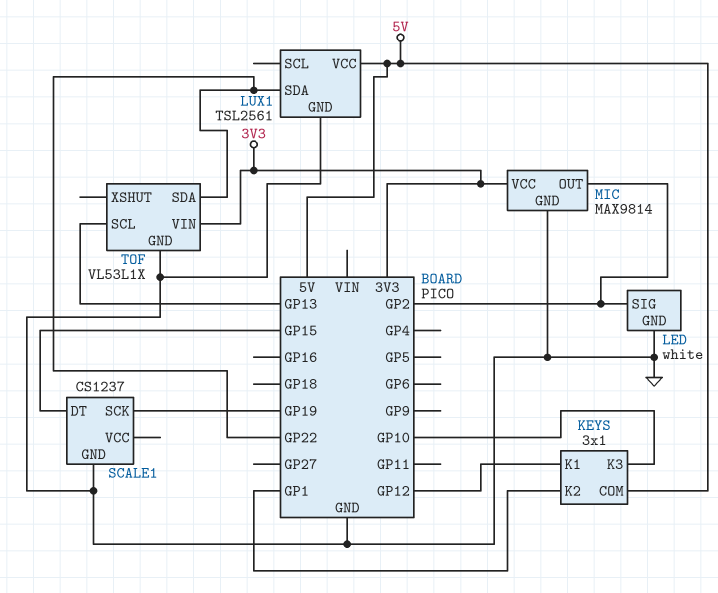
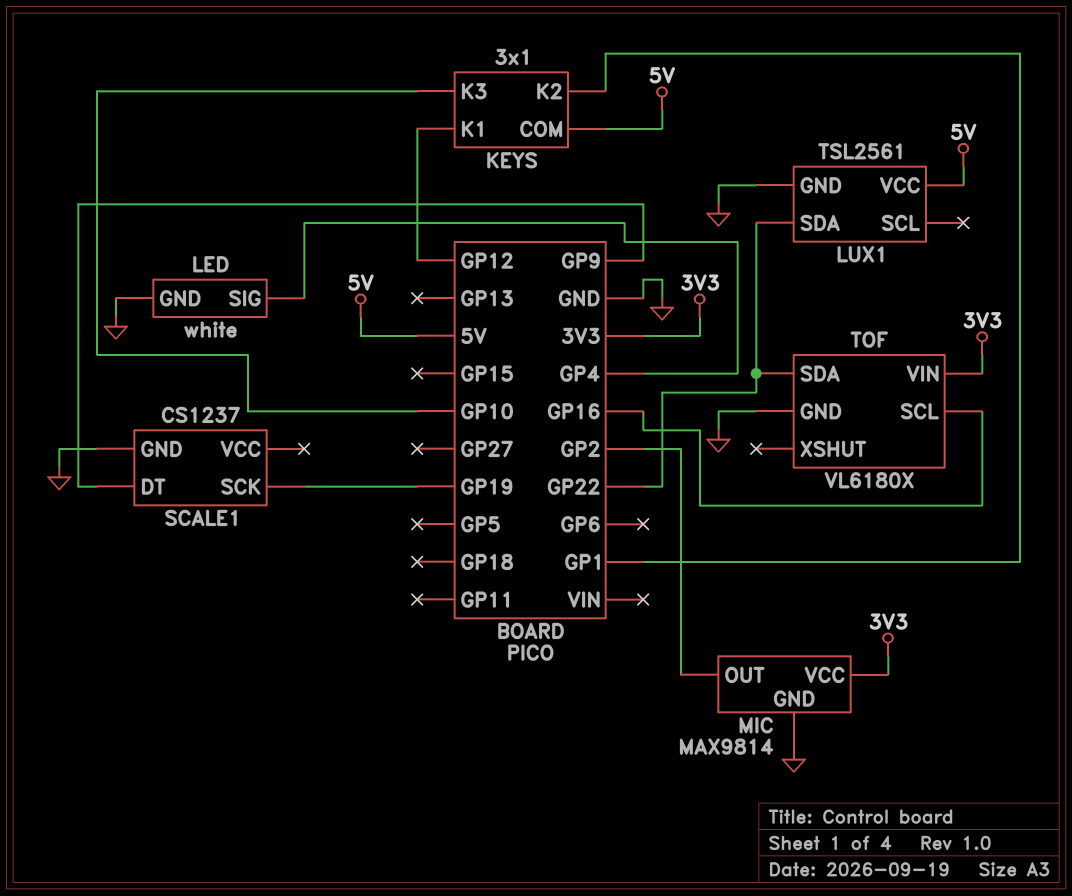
LED pin SIG: GP2 -> GP4
SCALE1 pin DT: GP15 -> GP9
TOF: VL53L1X -> VL6180X
TOF pin SCL: GP13 -> GP16

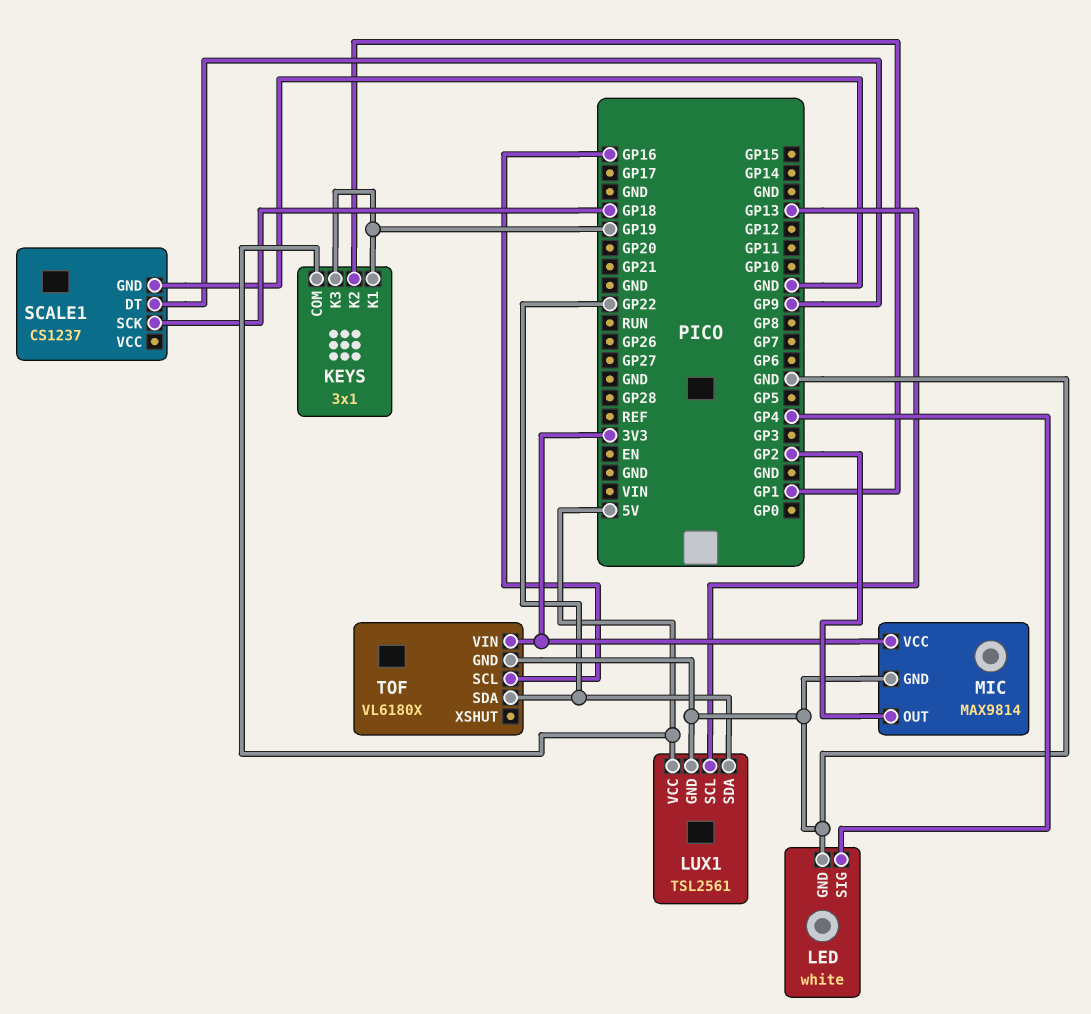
KEYS pin K1: GP12 -> GP19
KEYS pin K3: GP10 -> GP19
LUX1 pin SCL: none -> GP13
SCALE1 pin SCK: GP19 -> GP18

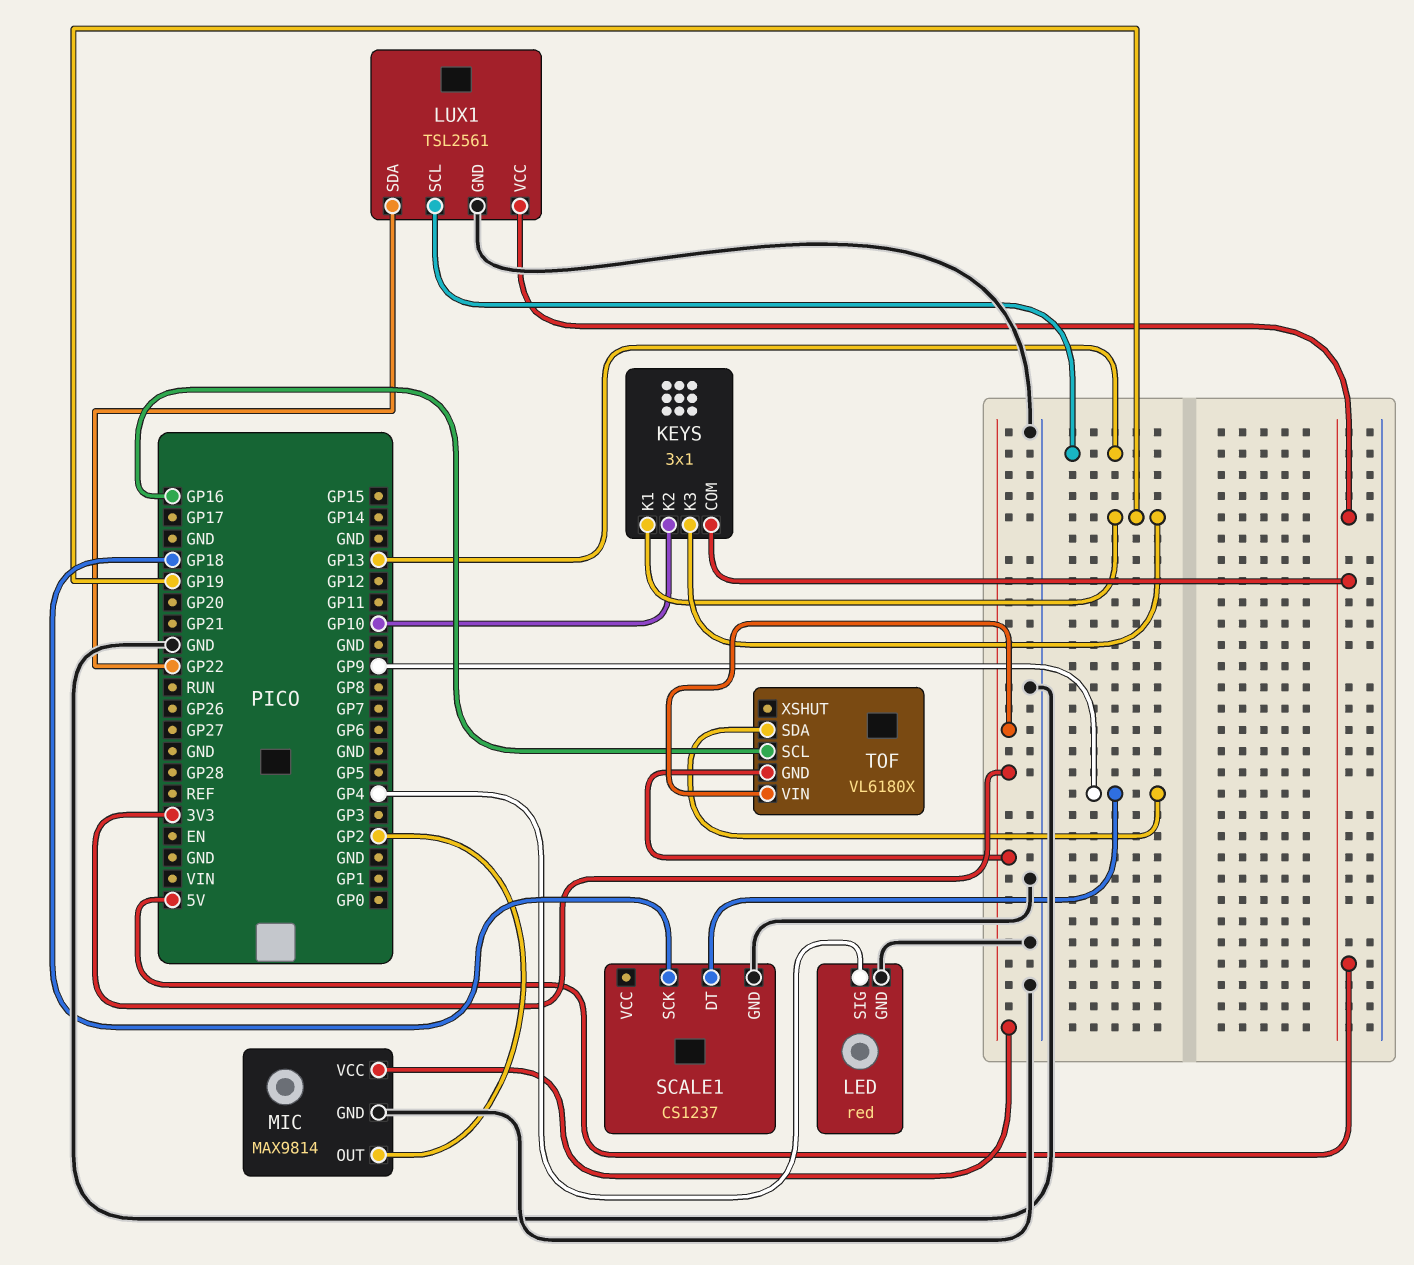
KEYS pin K2: GP1 -> GP10
LED: white -> red
TOF pin GND: GND -> 3V3
TOF pin SDA: GP22 -> GP9

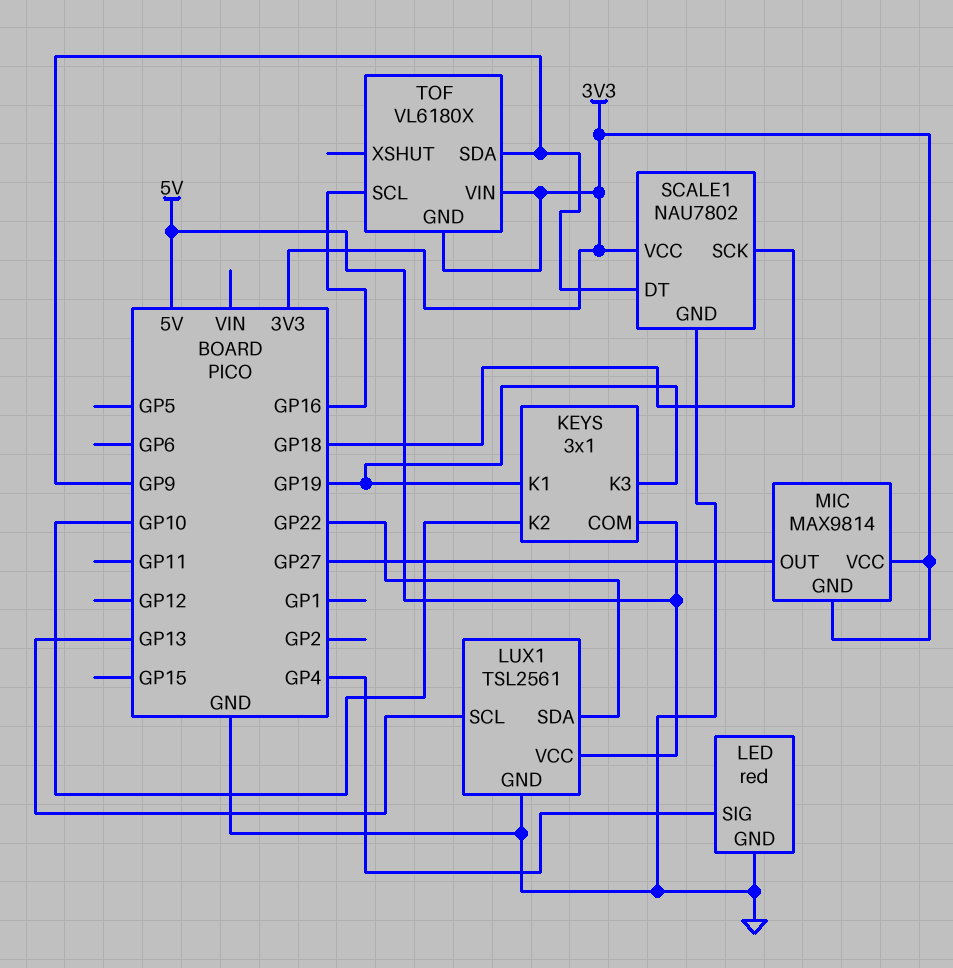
MIC pin GND: GND -> 3V3
MIC pin OUT: GP2 -> GP27
SCALE1: CS1237 -> NAU7802
SCALE1 pin VCC: none -> 3V3

